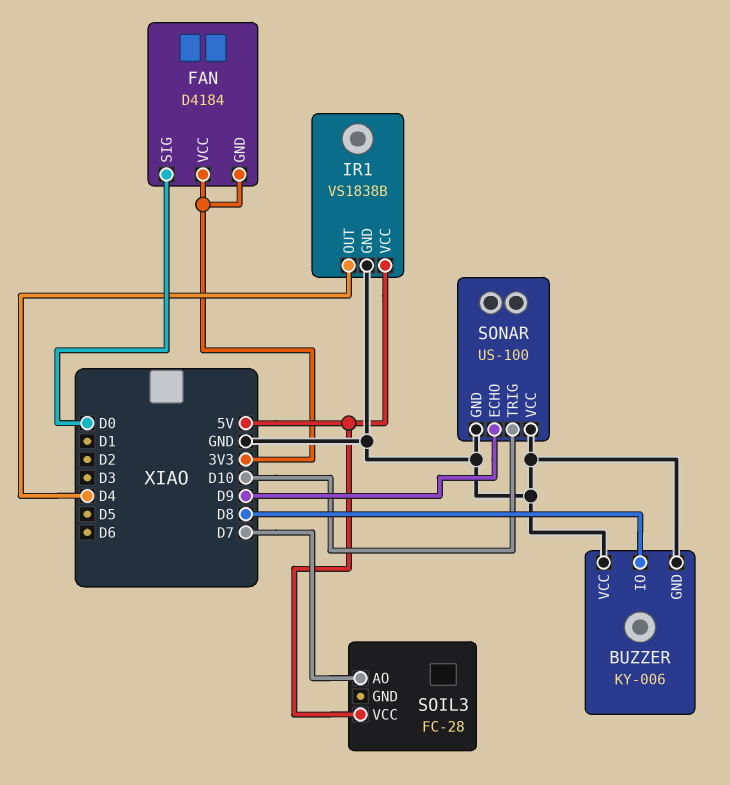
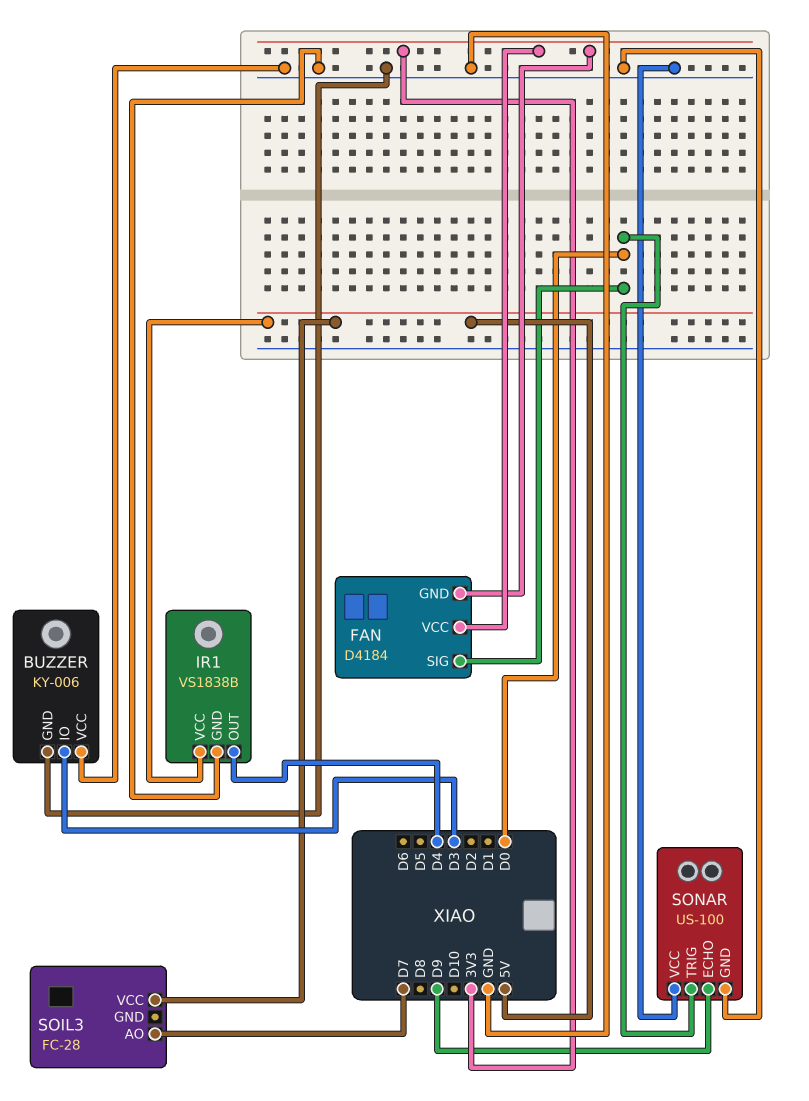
BUZZER pin IO: D8 -> D3
SONAR pin TRIG: D10 -> D0

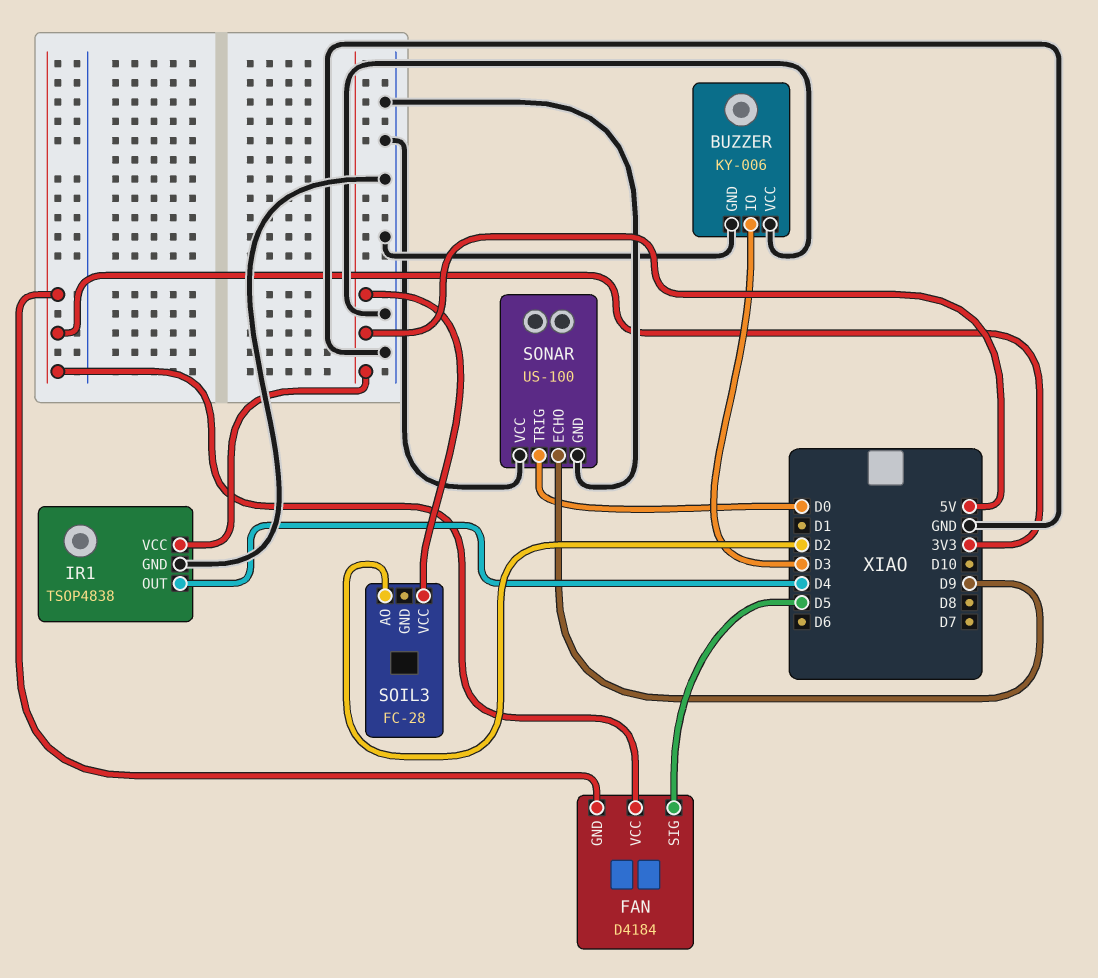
FAN pin SIG: D0 -> D5
IR1: VS1838B -> TSOP4838
SOIL3 pin AO: D7 -> D2

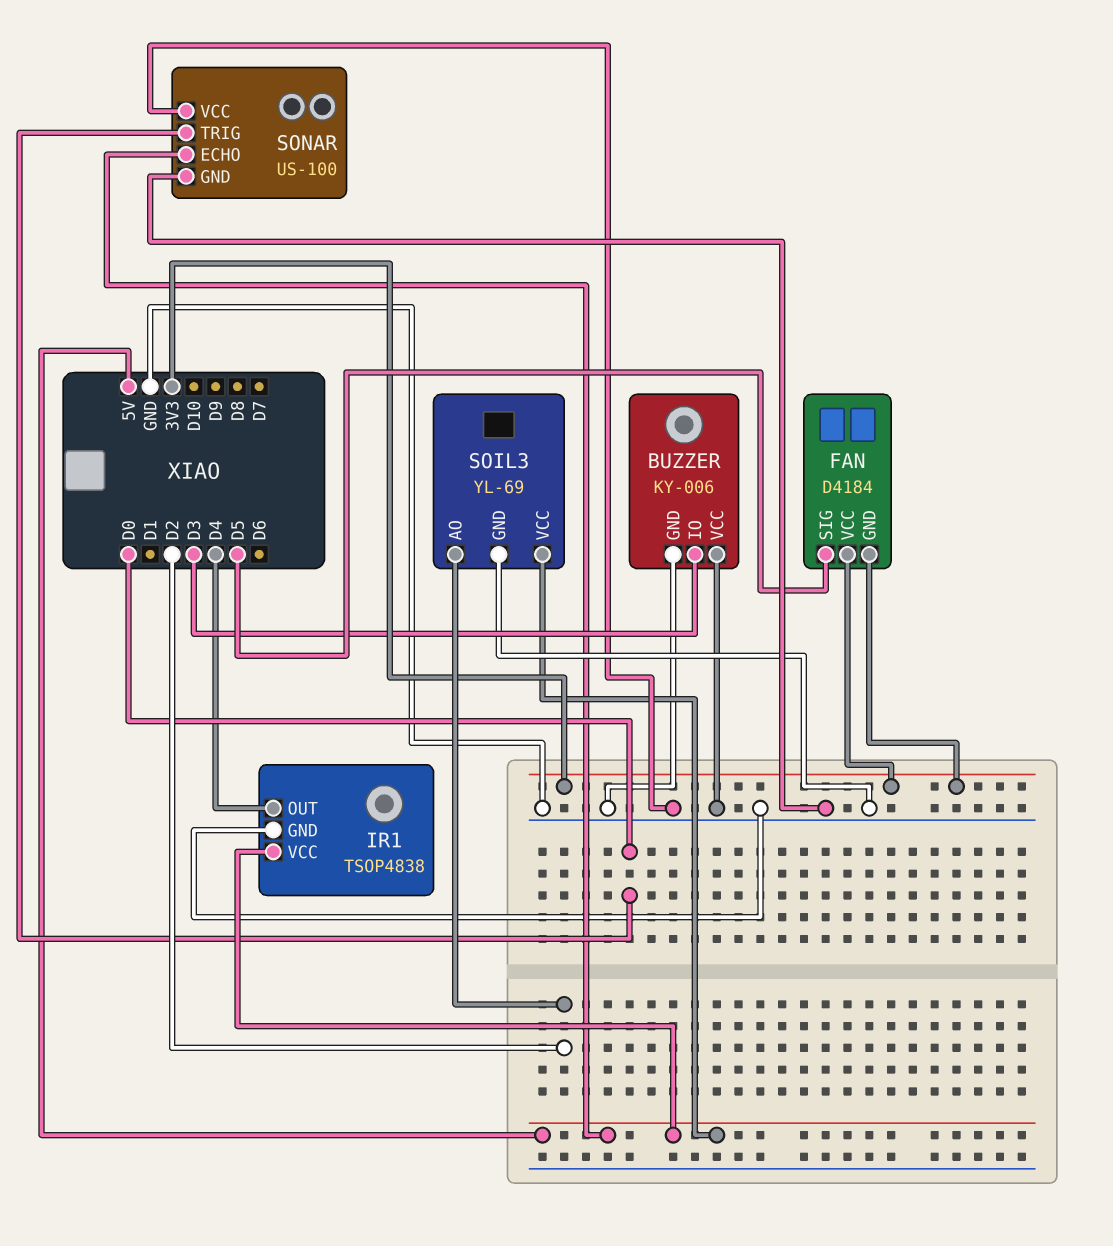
SOIL3: FC-28 -> YL-69
SOIL3 pin GND: none -> GND
SONAR pin ECHO: D9 -> 5V

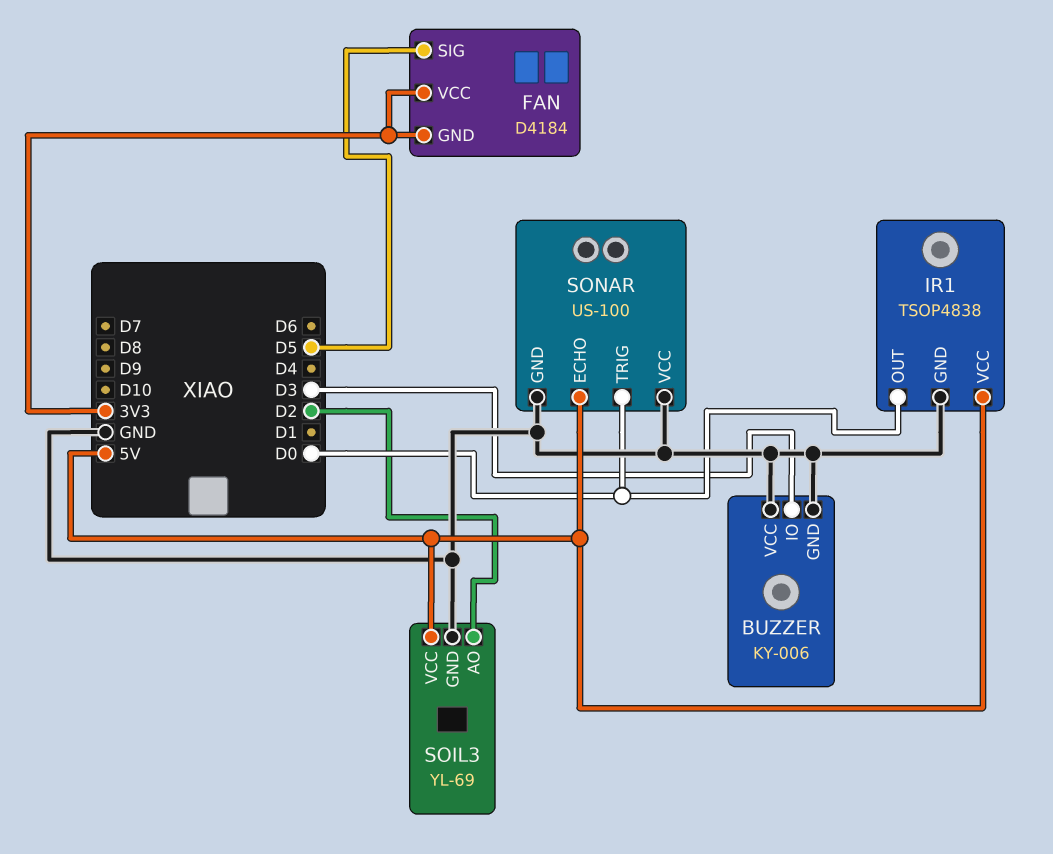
IR1 pin OUT: D4 -> D0

